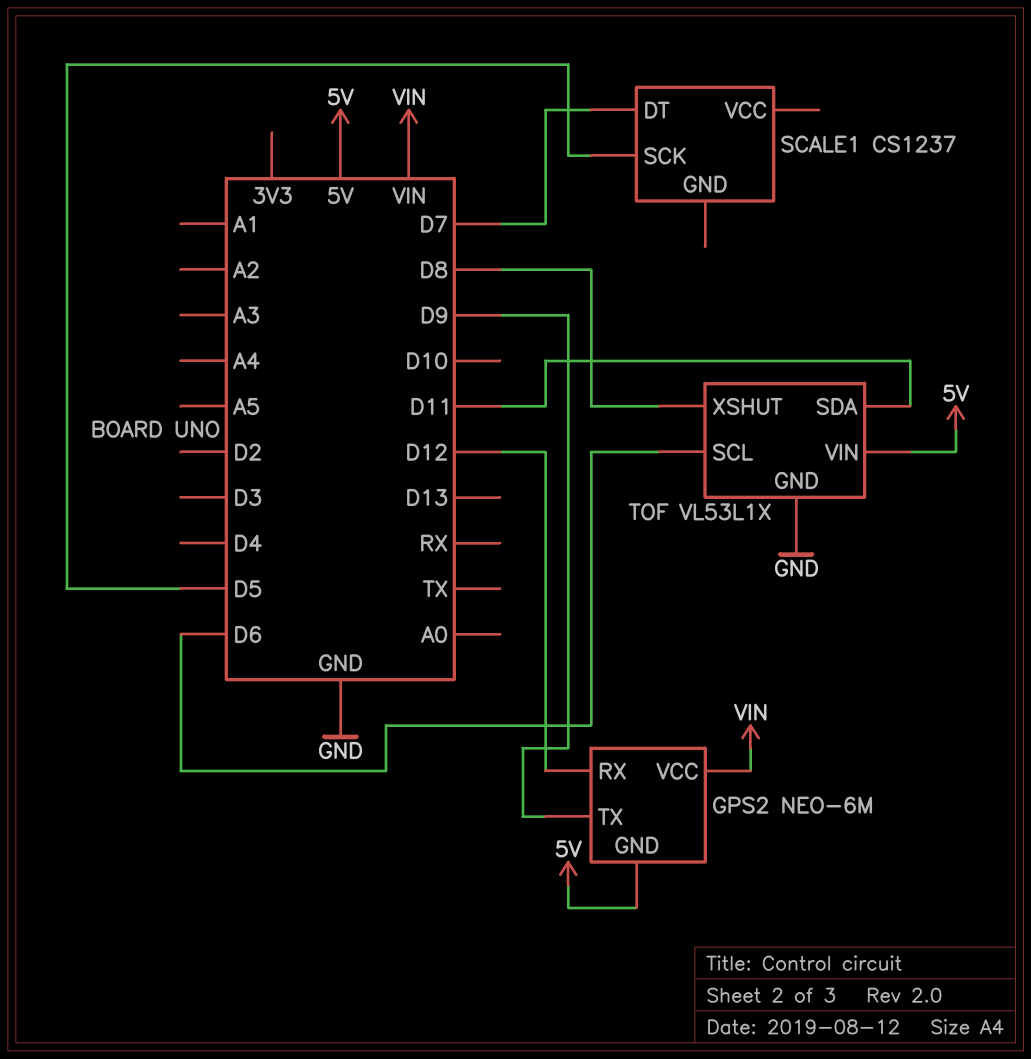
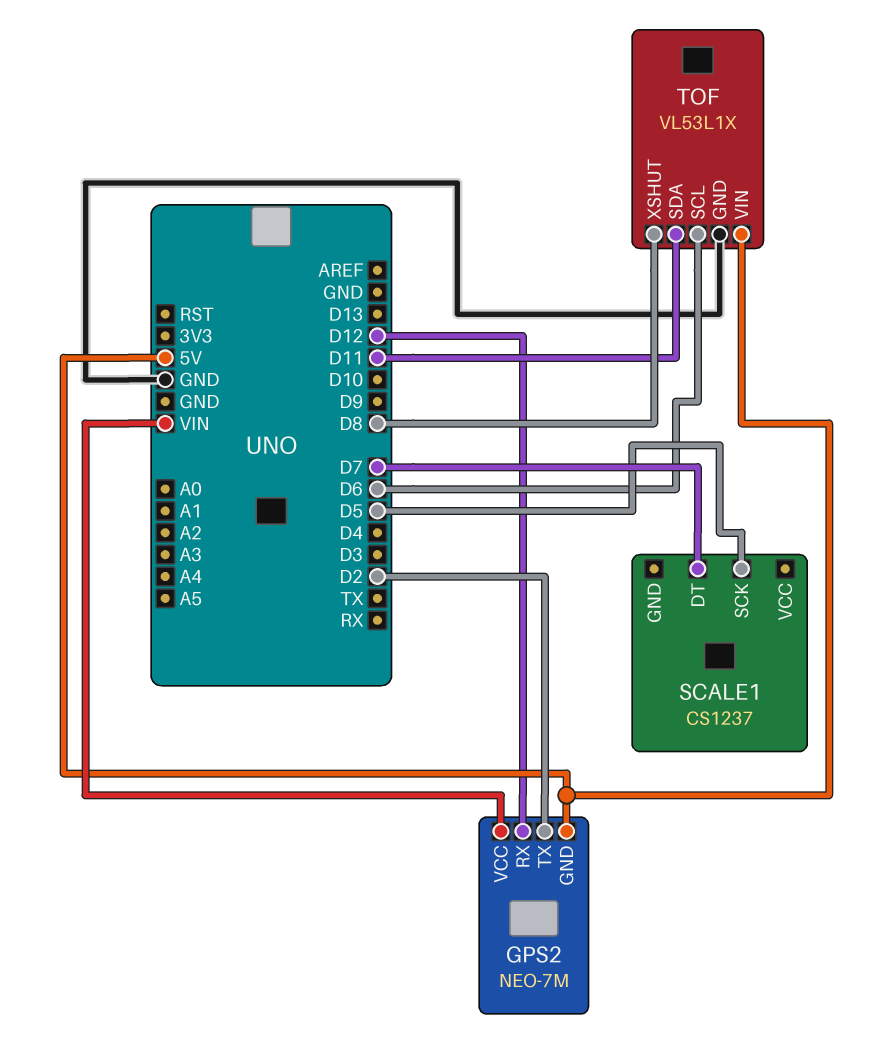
GPS2: NEO-6M -> NEO-7M
GPS2 pin TX: D9 -> D2

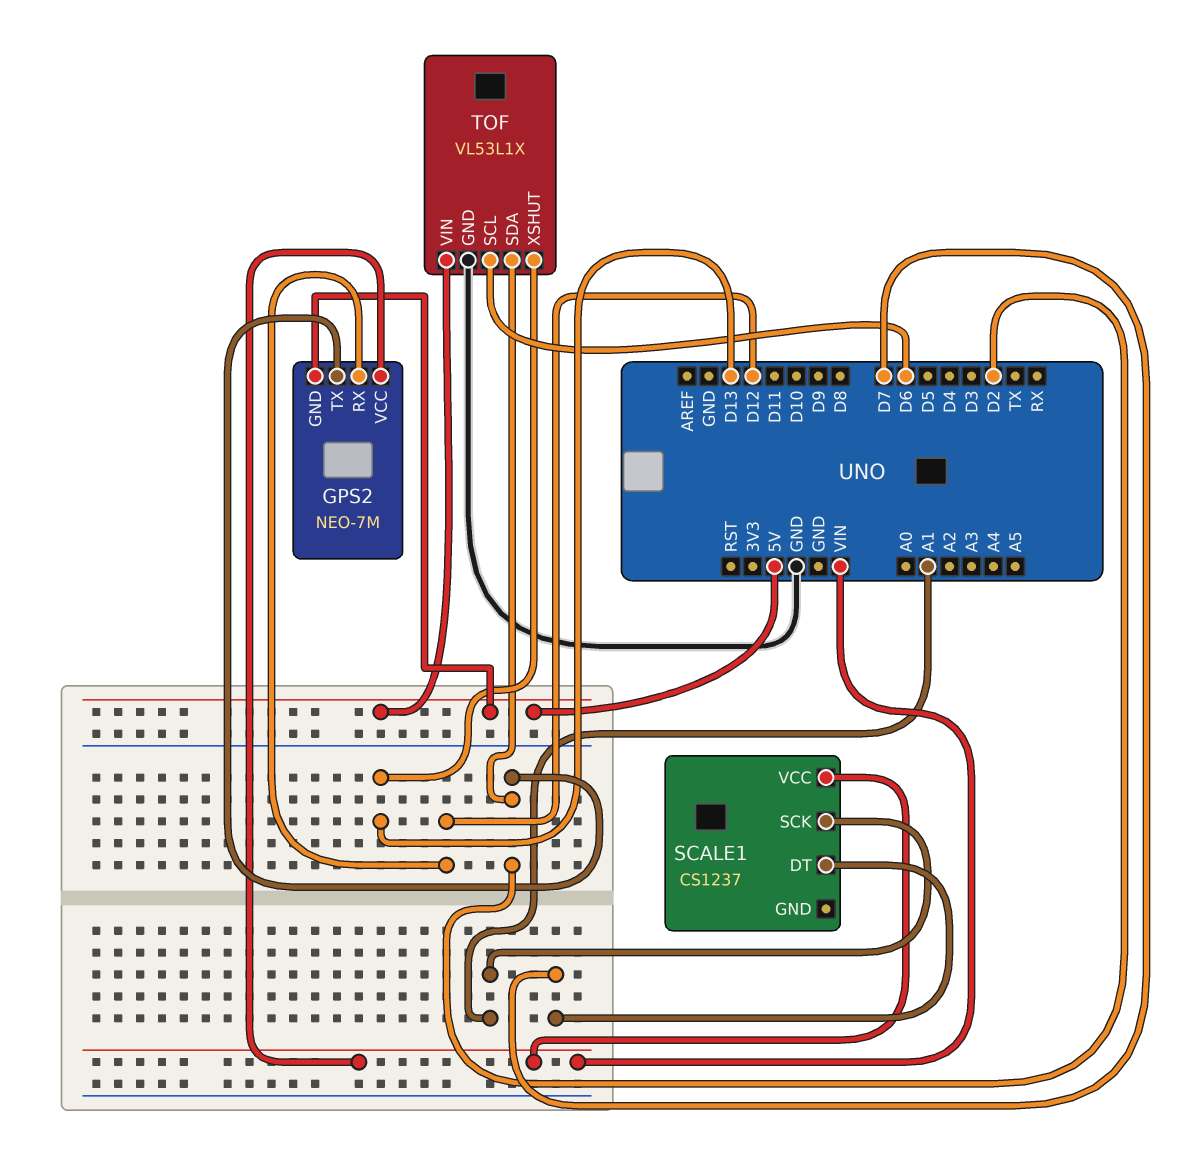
SCALE1 pin SCK: D5 -> A1
SCALE1 pin VCC: none -> VIN
TOF pin SDA: D11 -> D2
TOF pin XSHUT: D8 -> D13

